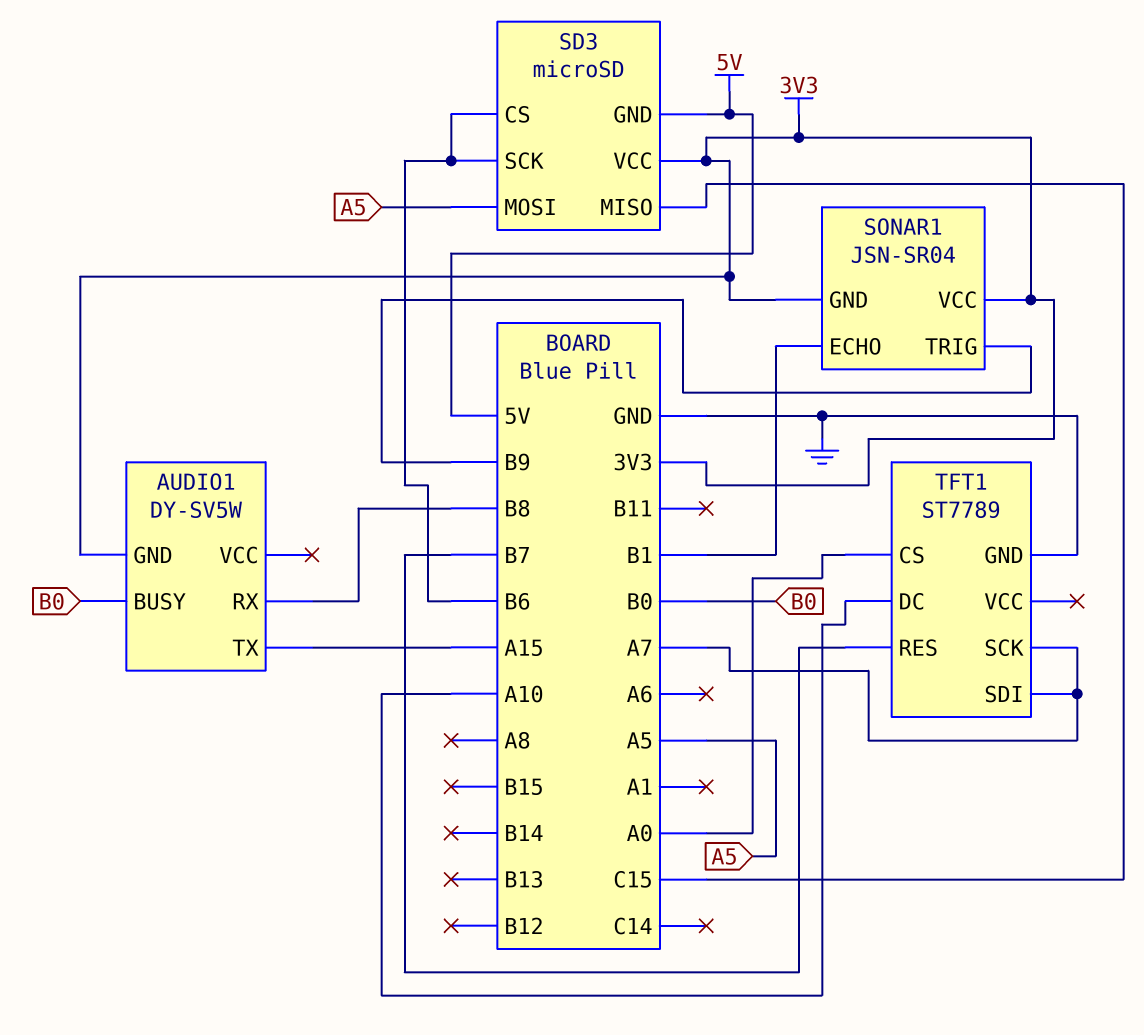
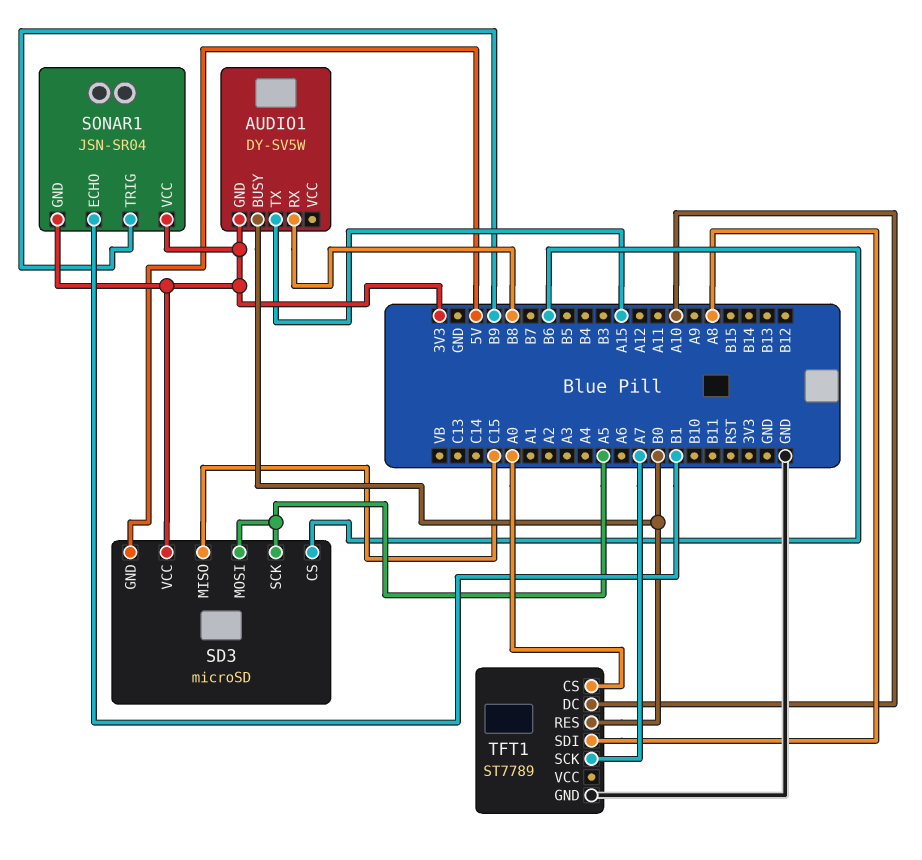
SD3 pin SCK: B6 -> A5
TFT1 pin RES: B7 -> B0
TFT1 pin SDI: A7 -> A8

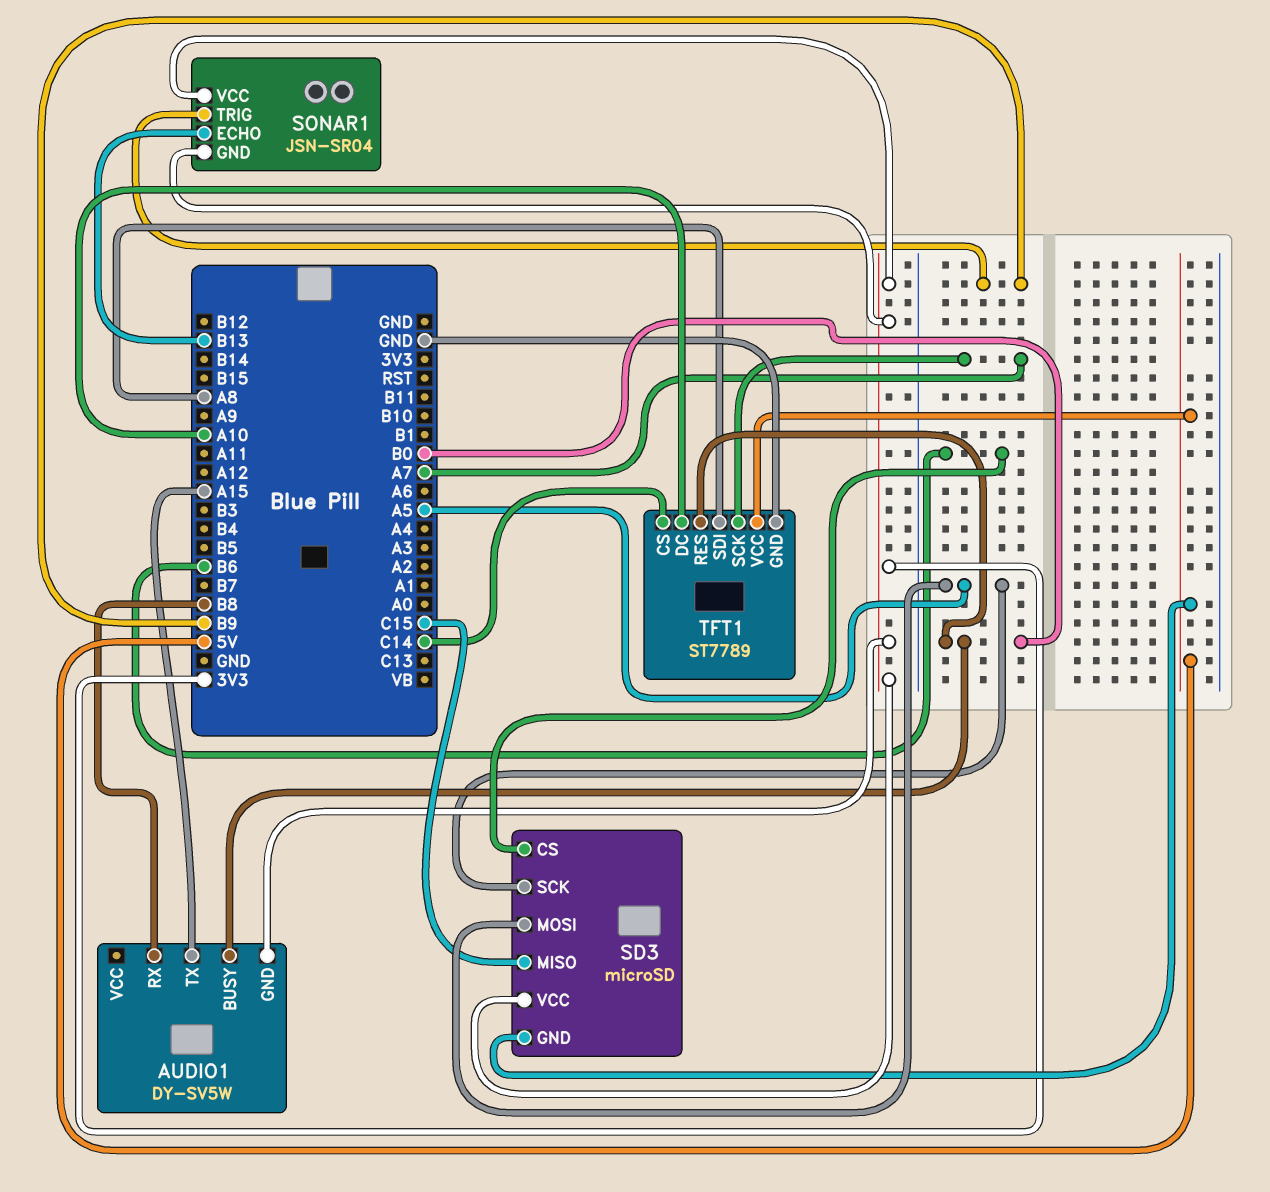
SONAR1 pin ECHO: B1 -> B13
TFT1 pin CS: A0 -> C14
TFT1 pin VCC: none -> 5V

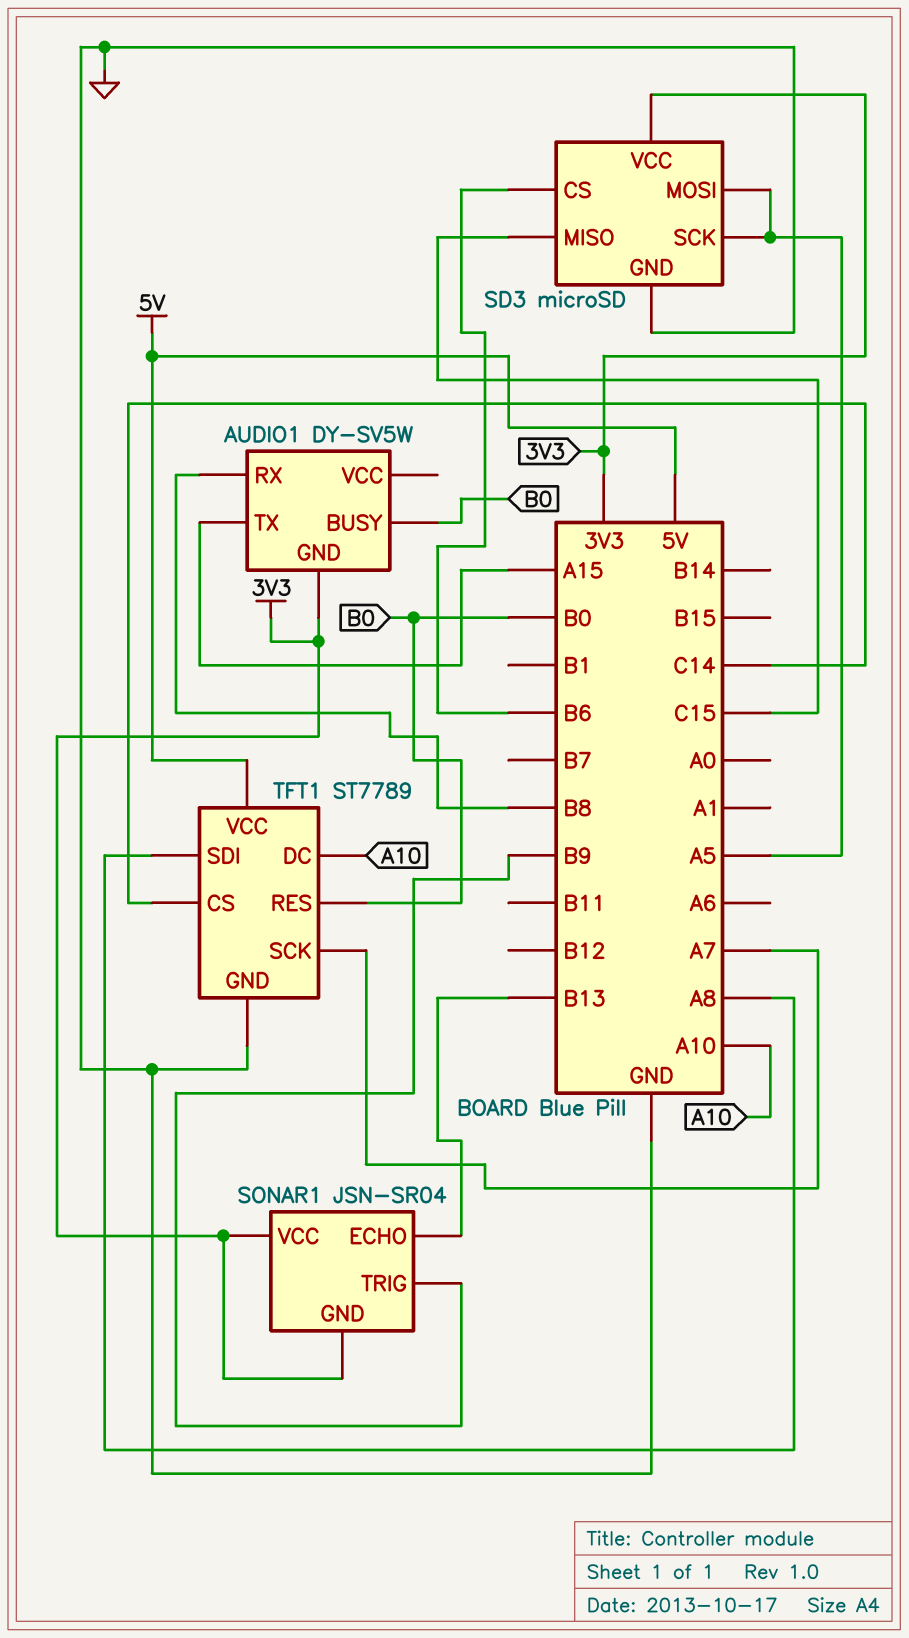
SD3 pin GND: 5V -> GND

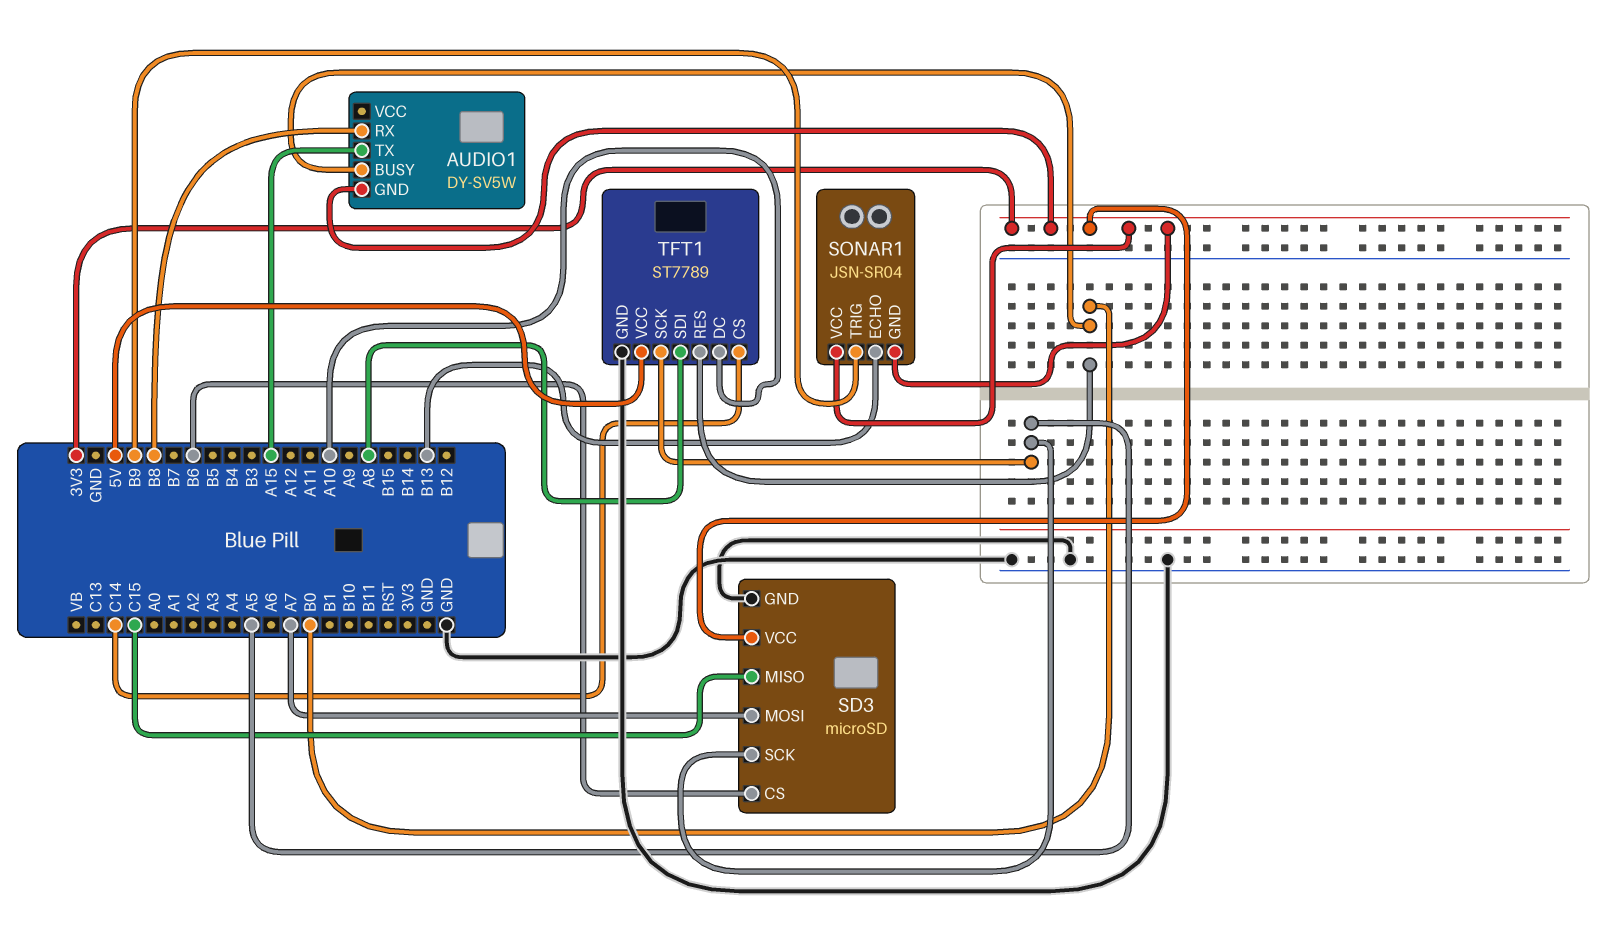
SD3 pin MOSI: A5 -> A7
TFT1 pin SCK: A7 -> A5

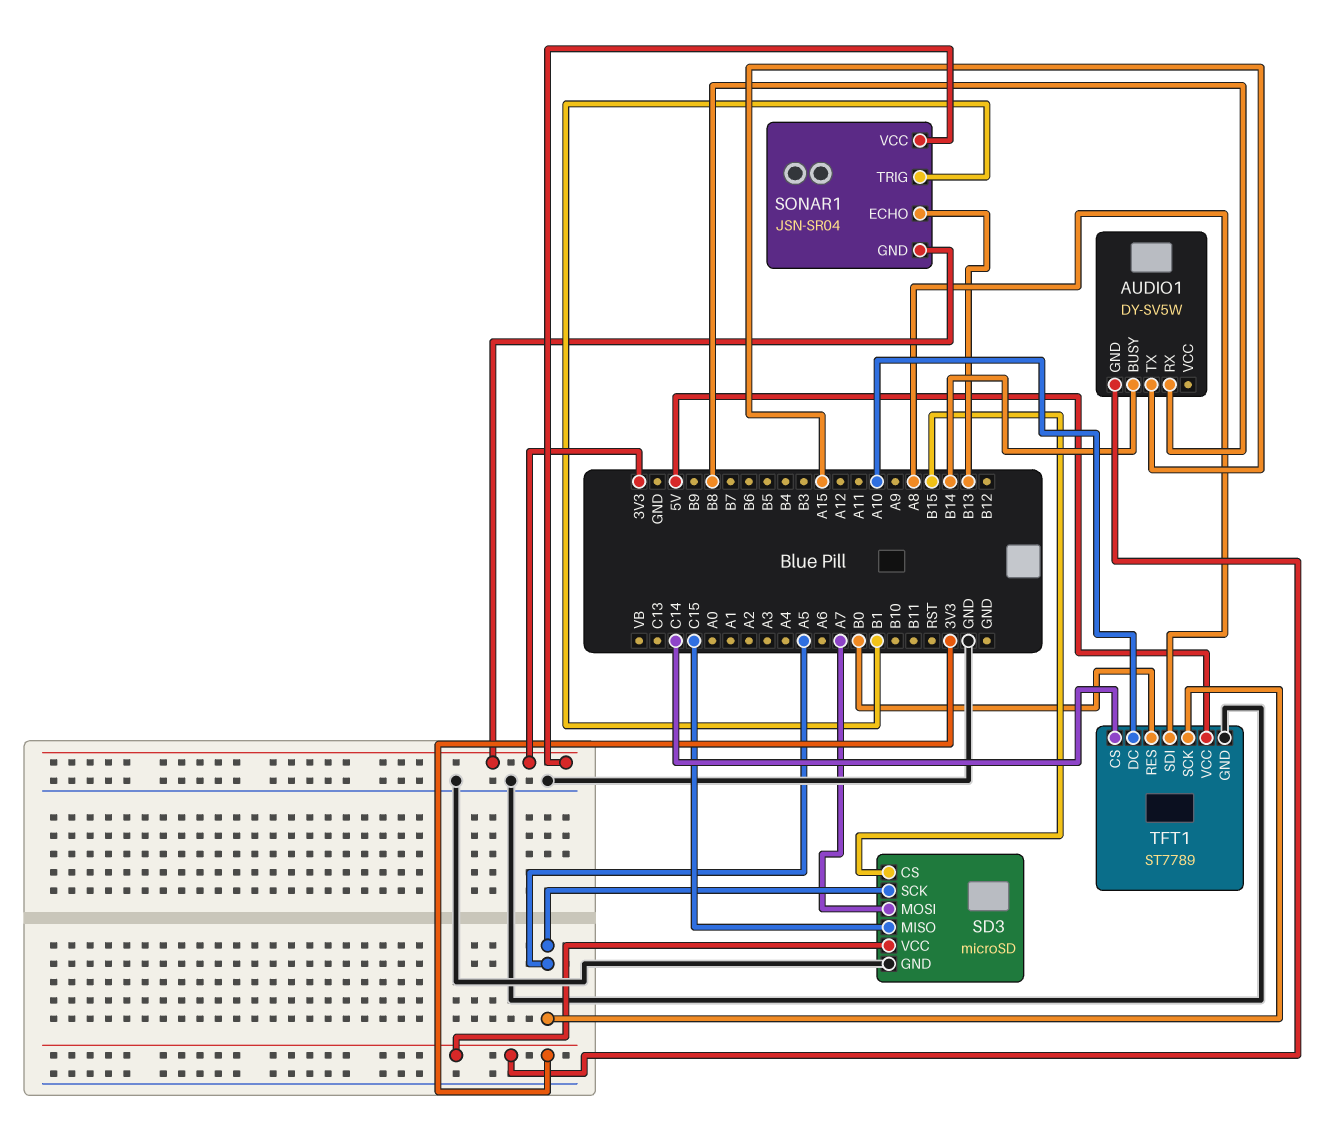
AUDIO1 pin BUSY: B0 -> B14
SD3 pin CS: B6 -> B15
SONAR1 pin TRIG: B9 -> B1

